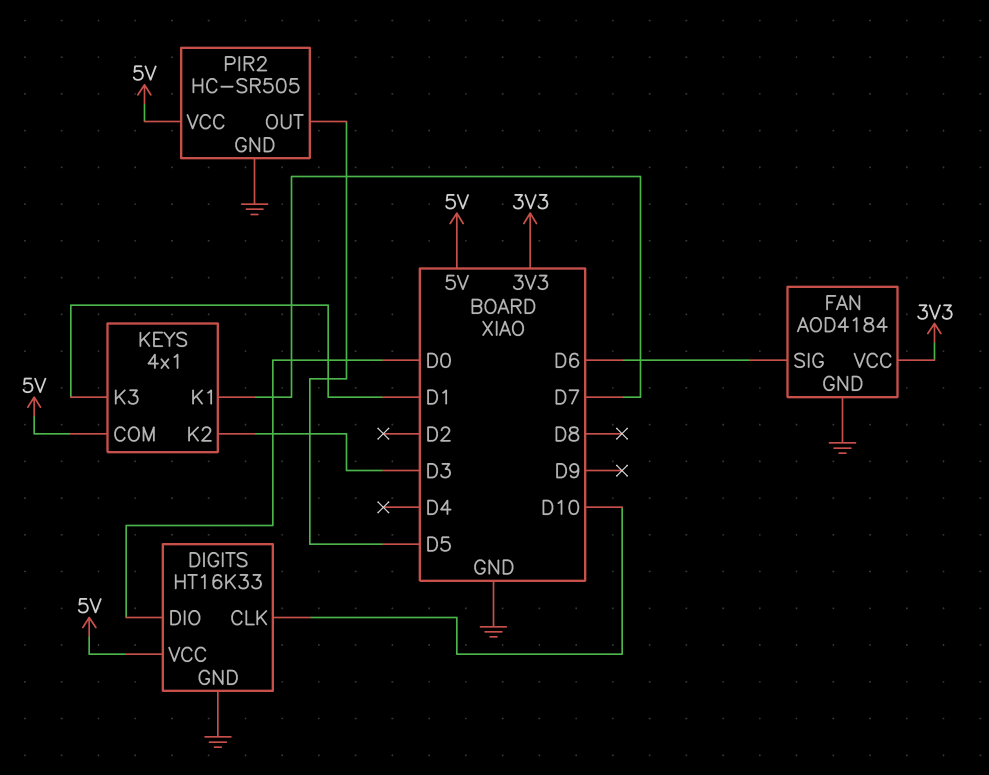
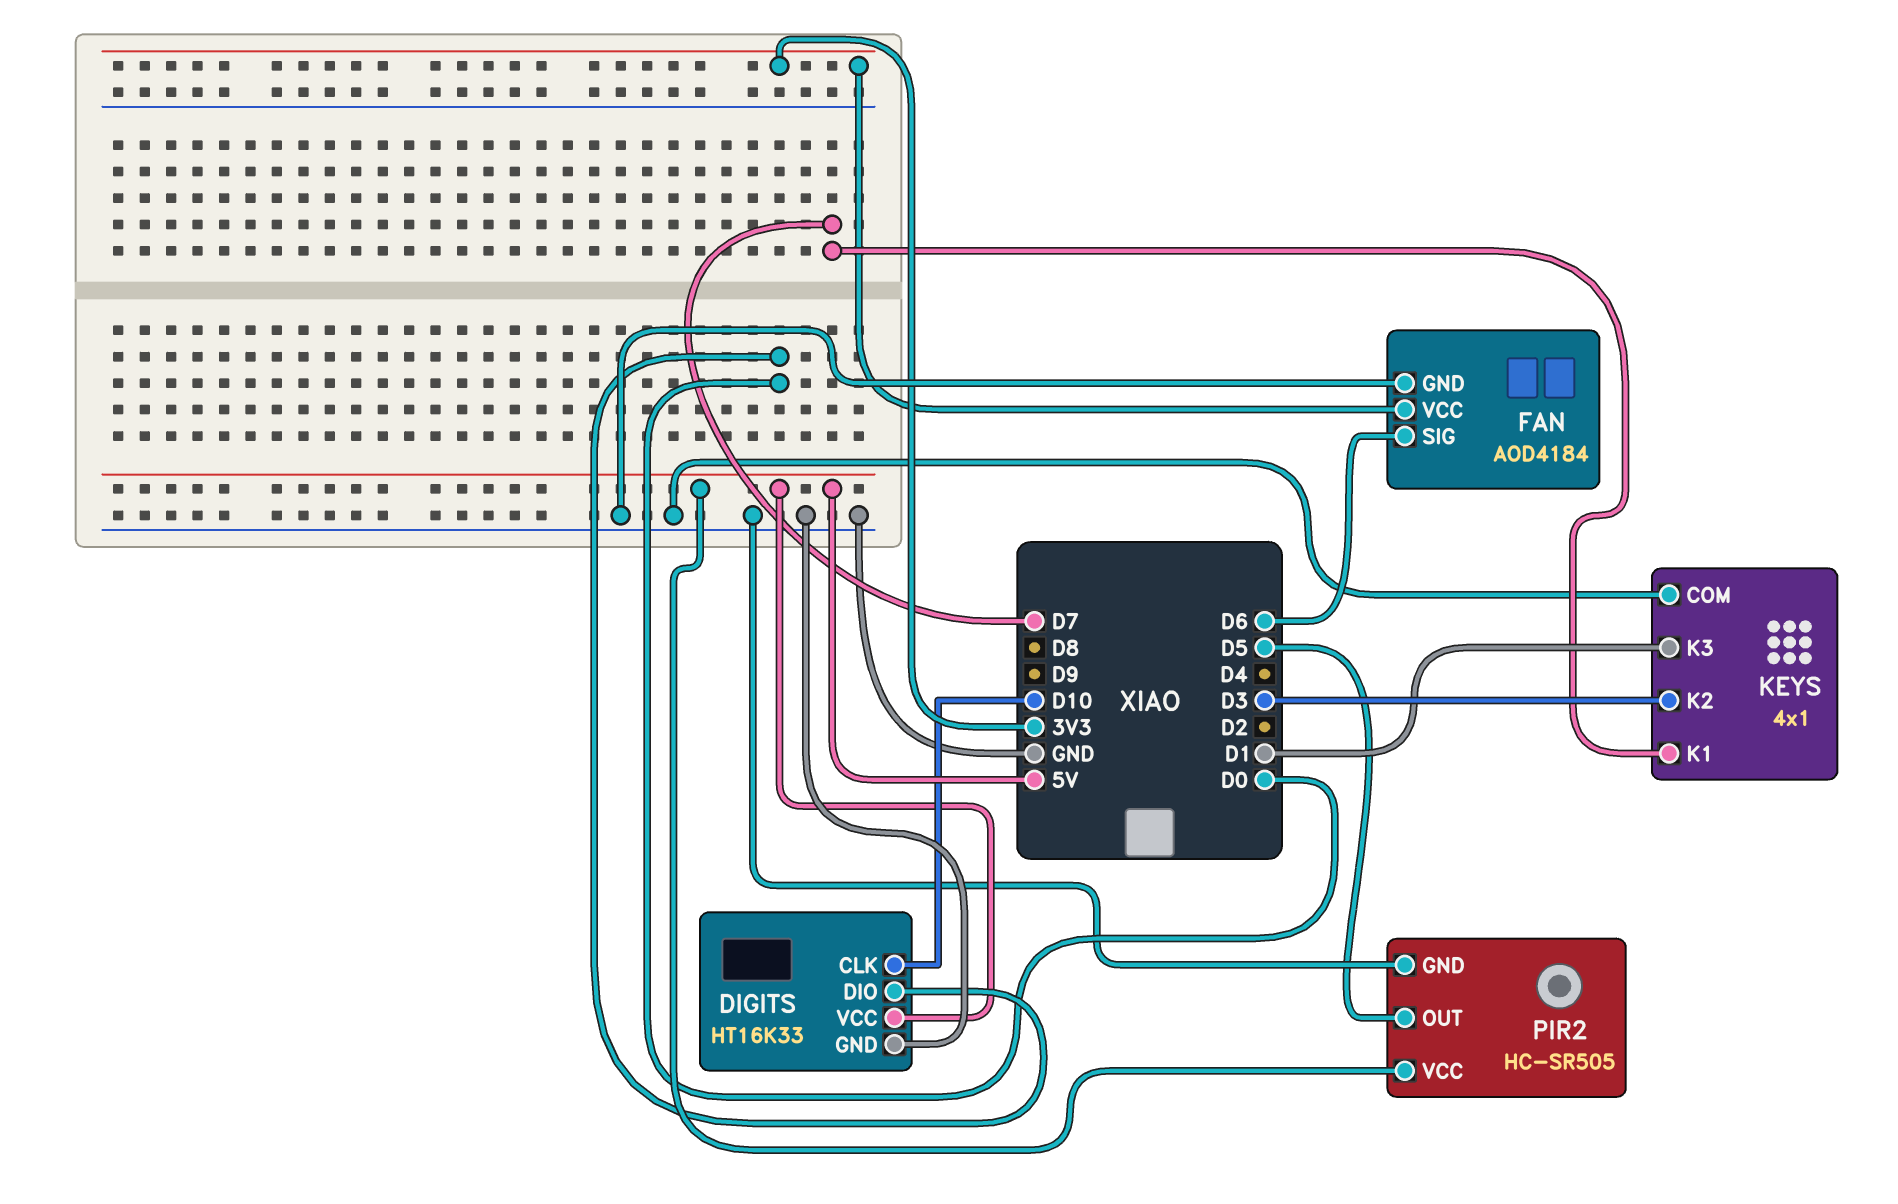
KEYS pin COM: 5V -> GND

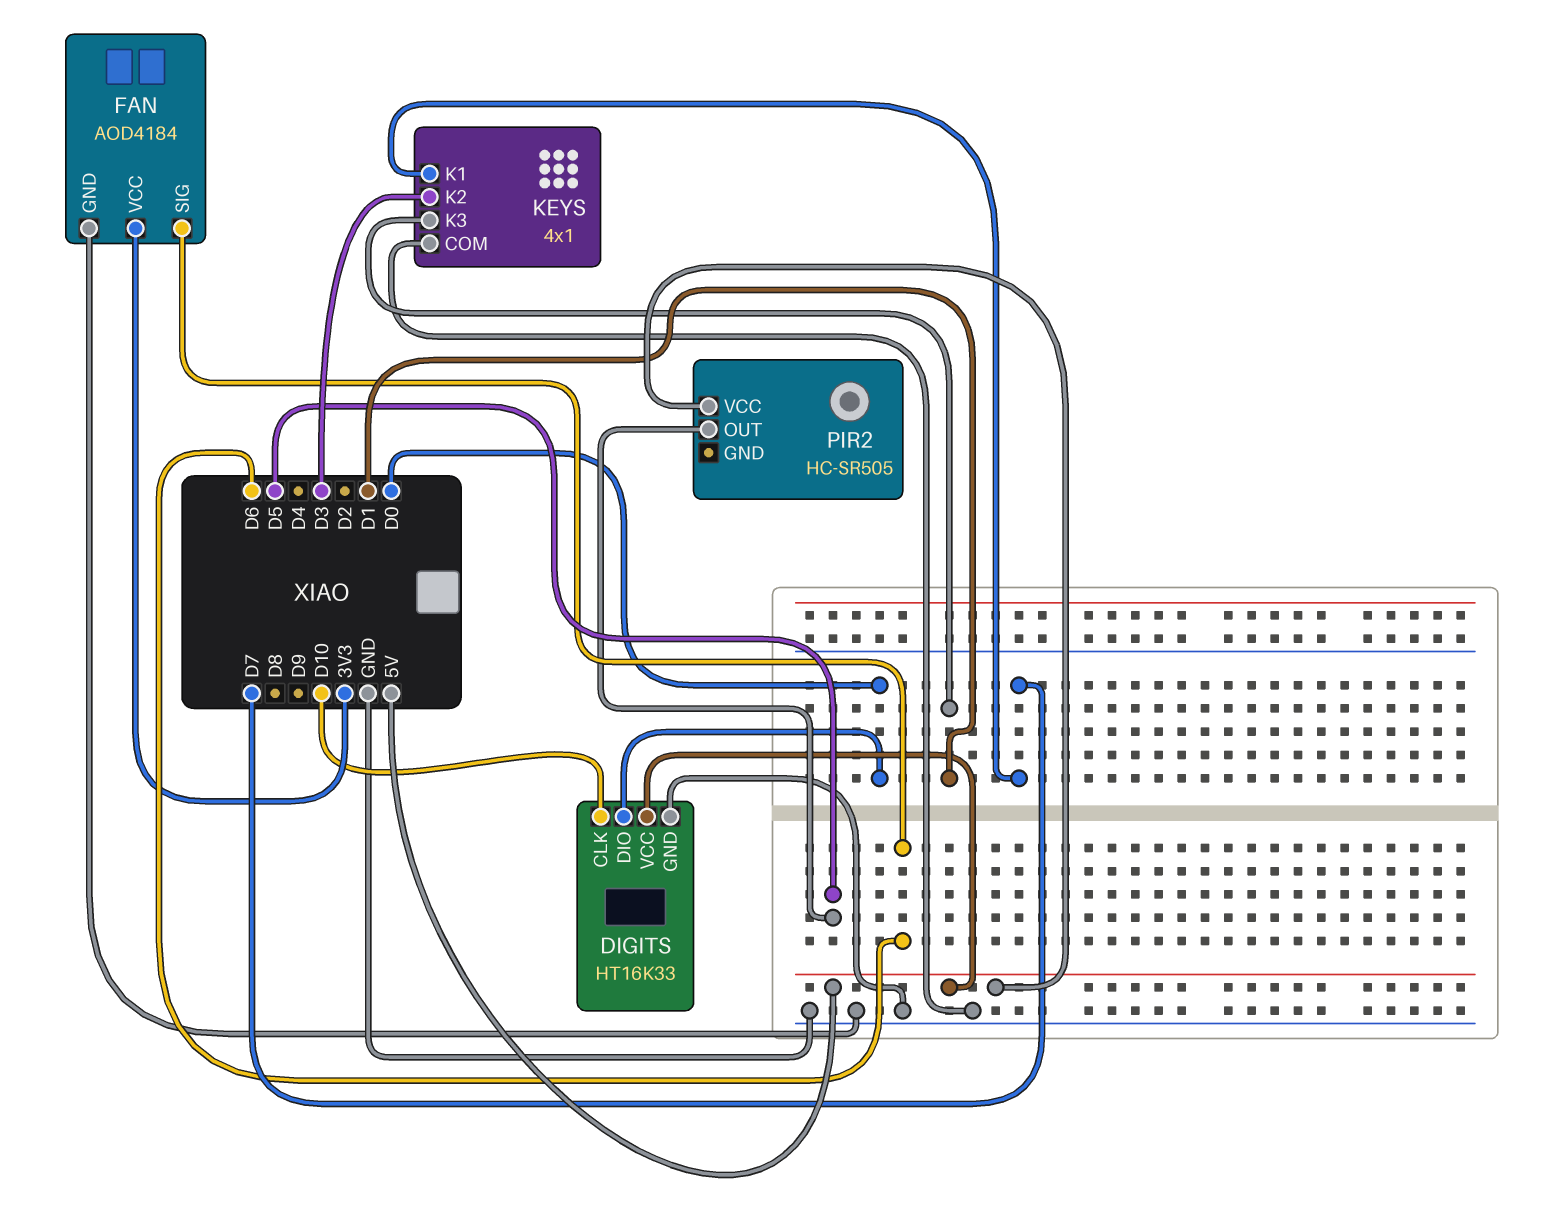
PIR2 pin GND: GND -> none

